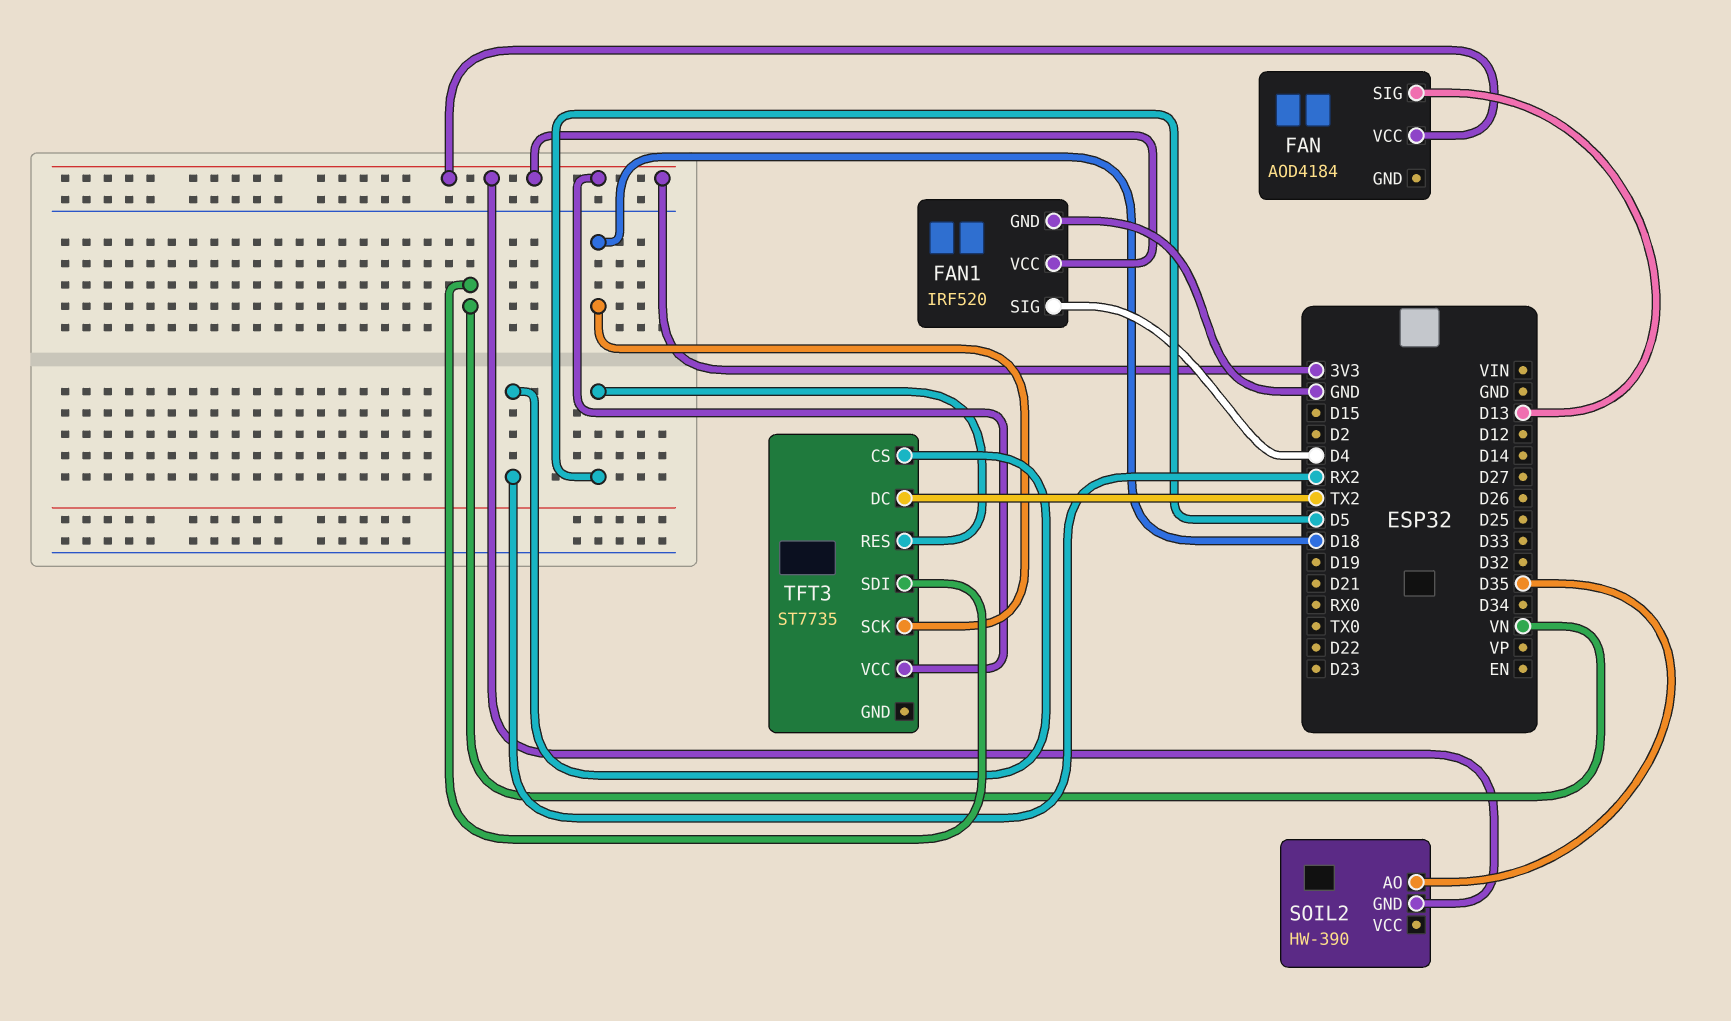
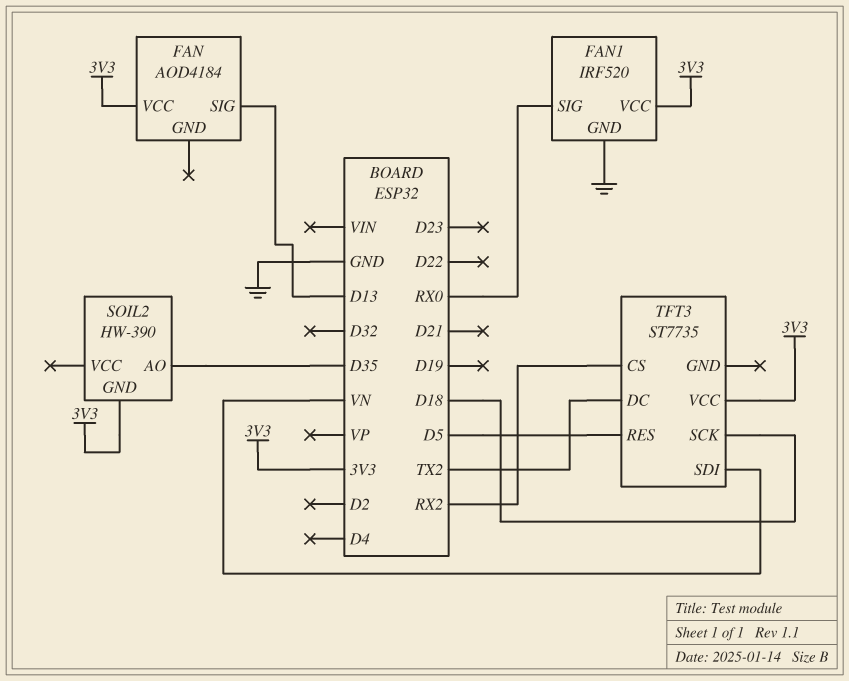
FAN1 pin SIG: D4 -> RX0

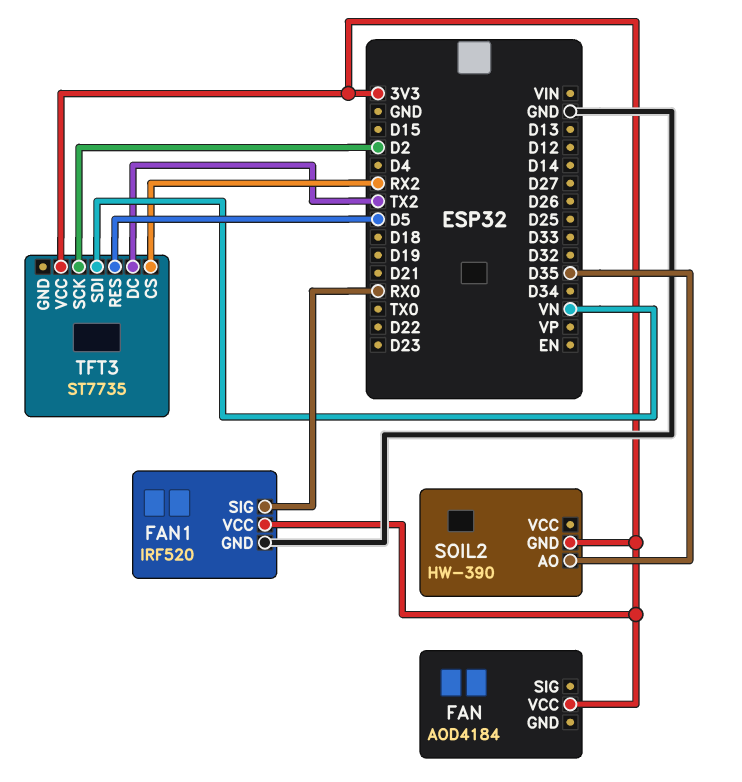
FAN pin SIG: D13 -> none
TFT3 pin SCK: D18 -> D2

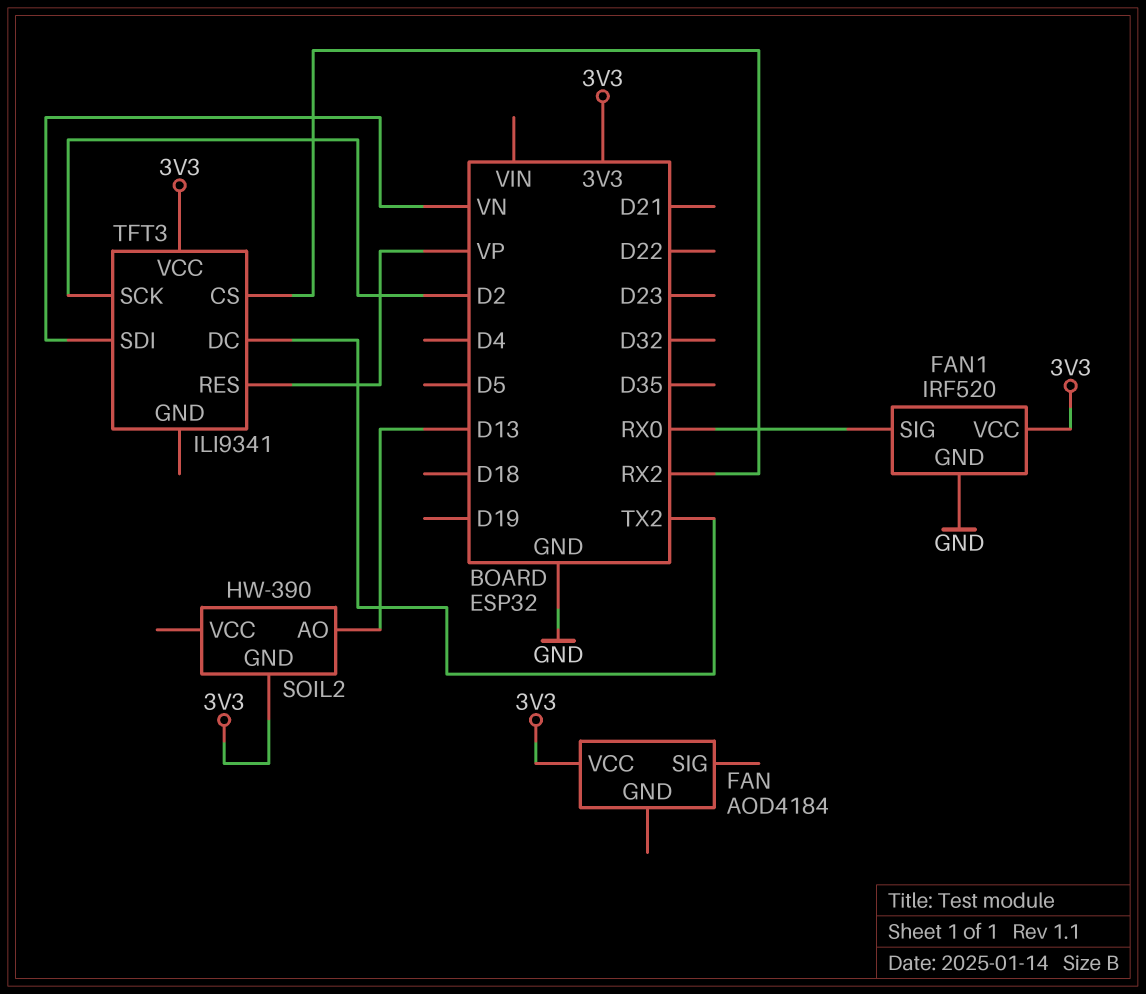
SOIL2 pin AO: D35 -> D13
TFT3: ST7735 -> ILI9341
TFT3 pin RES: D5 -> VP

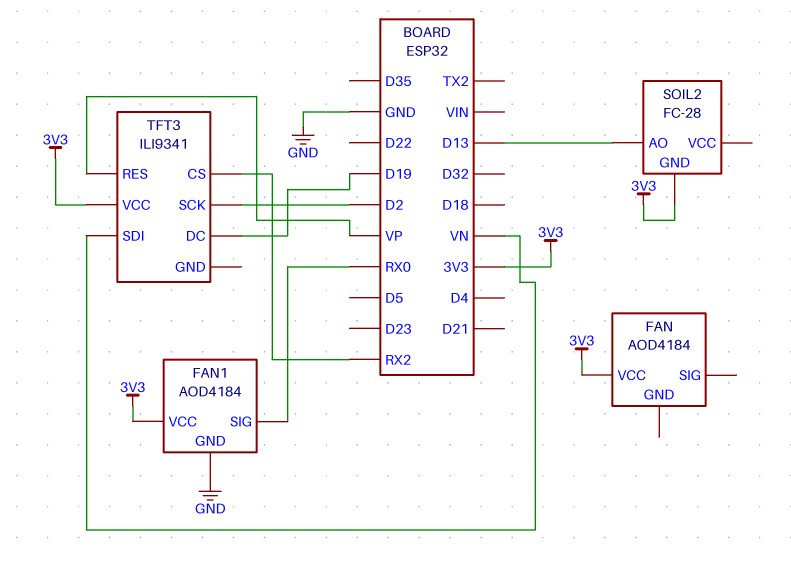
FAN1: IRF520 -> AOD4184
SOIL2: HW-390 -> FC-28
TFT3 pin DC: TX2 -> D19

